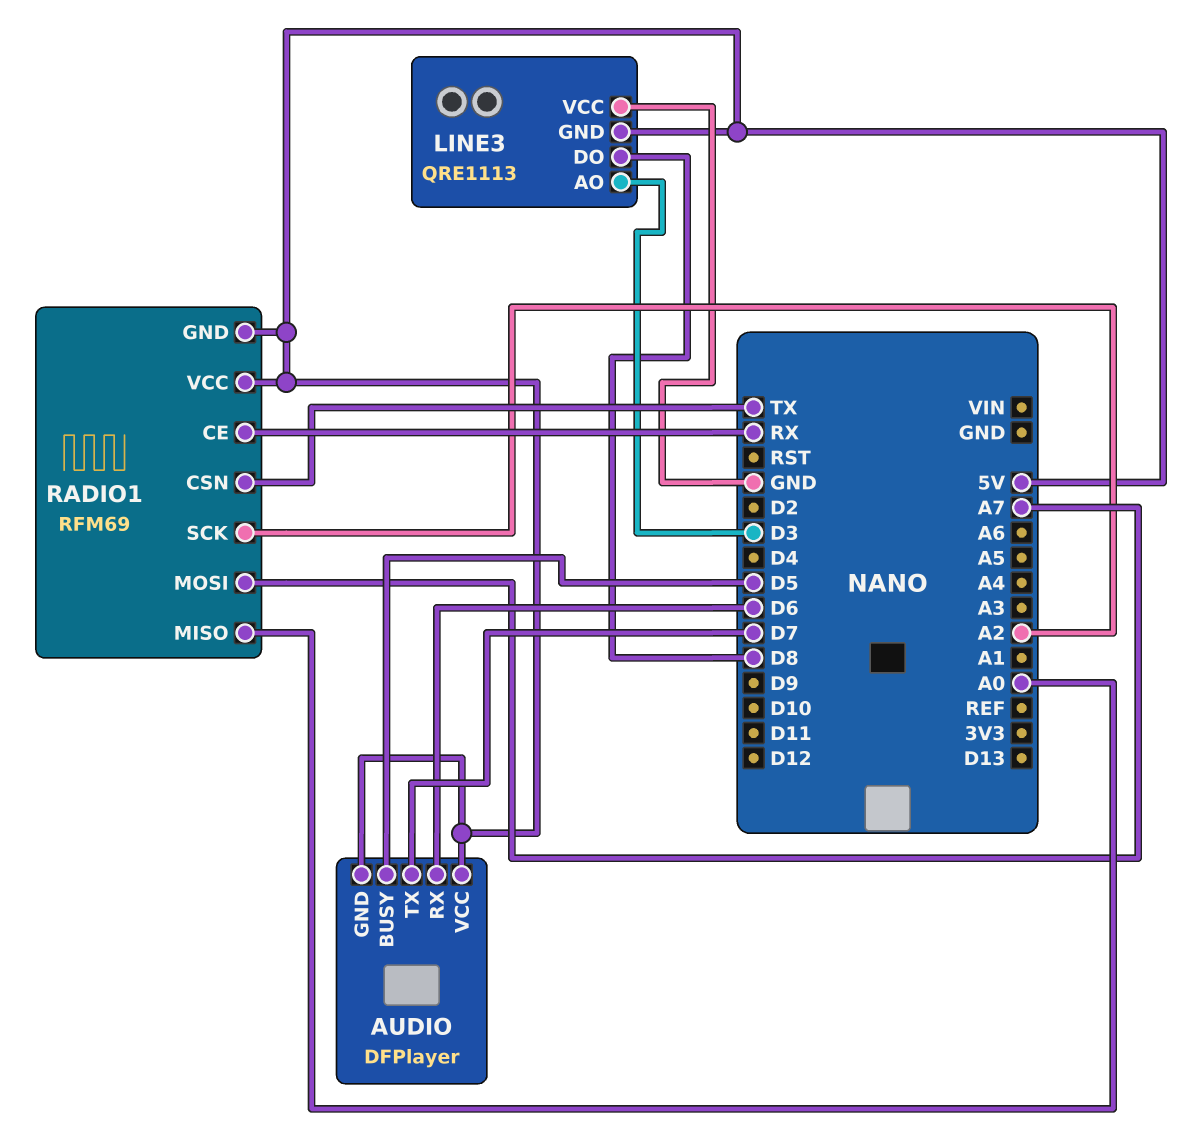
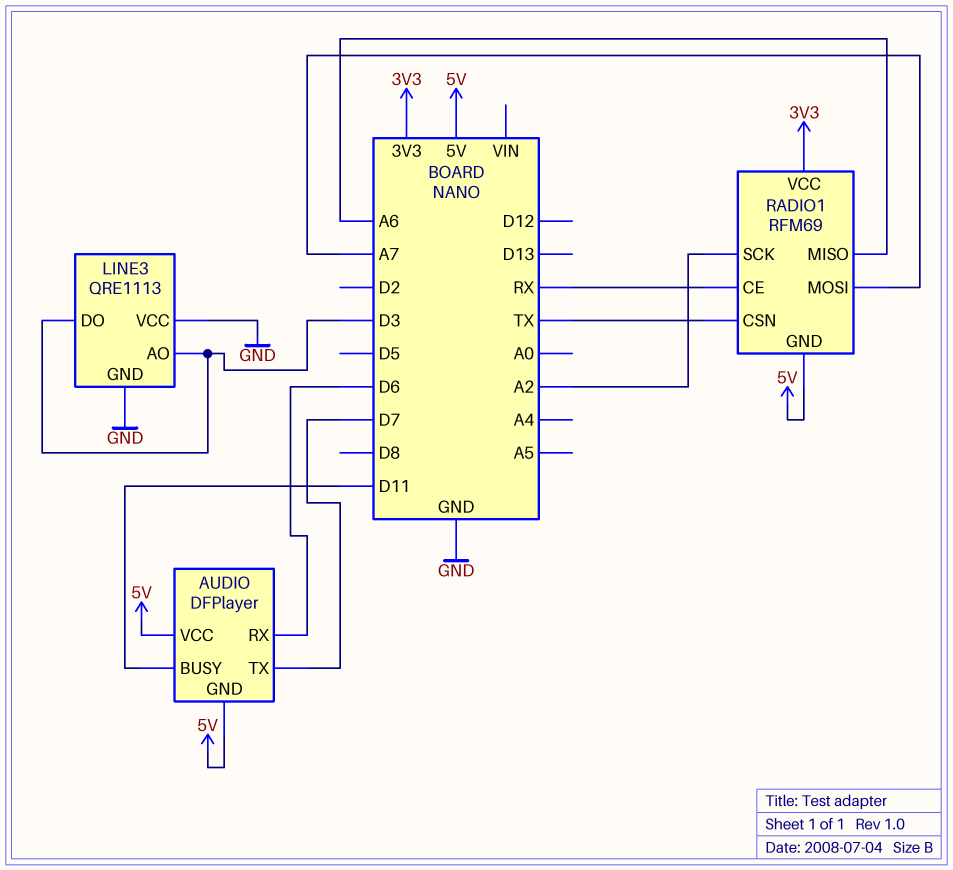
AUDIO pin BUSY: D5 -> D11
LINE3 pin DO: D8 -> D3
LINE3 pin GND: 5V -> GND
RADIO1 pin MISO: A0 -> A6
RADIO1 pin VCC: 5V -> 3V3

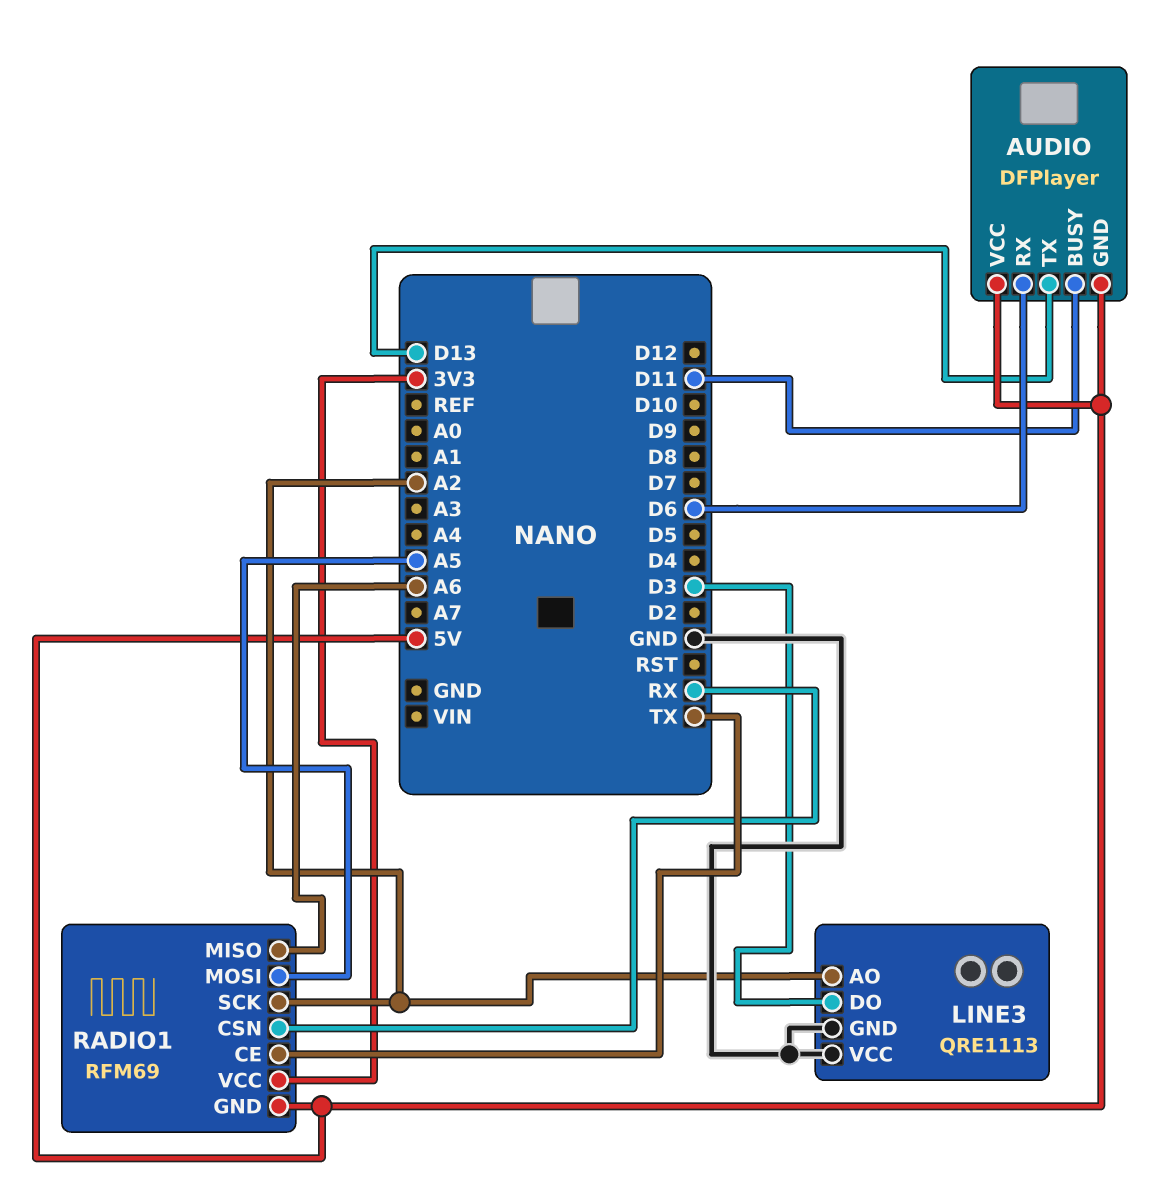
AUDIO pin TX: D7 -> D13
LINE3 pin AO: D3 -> A2
RADIO1 pin CE: RX -> TX
RADIO1 pin CSN: TX -> RX
RADIO1 pin MOSI: A7 -> A5

